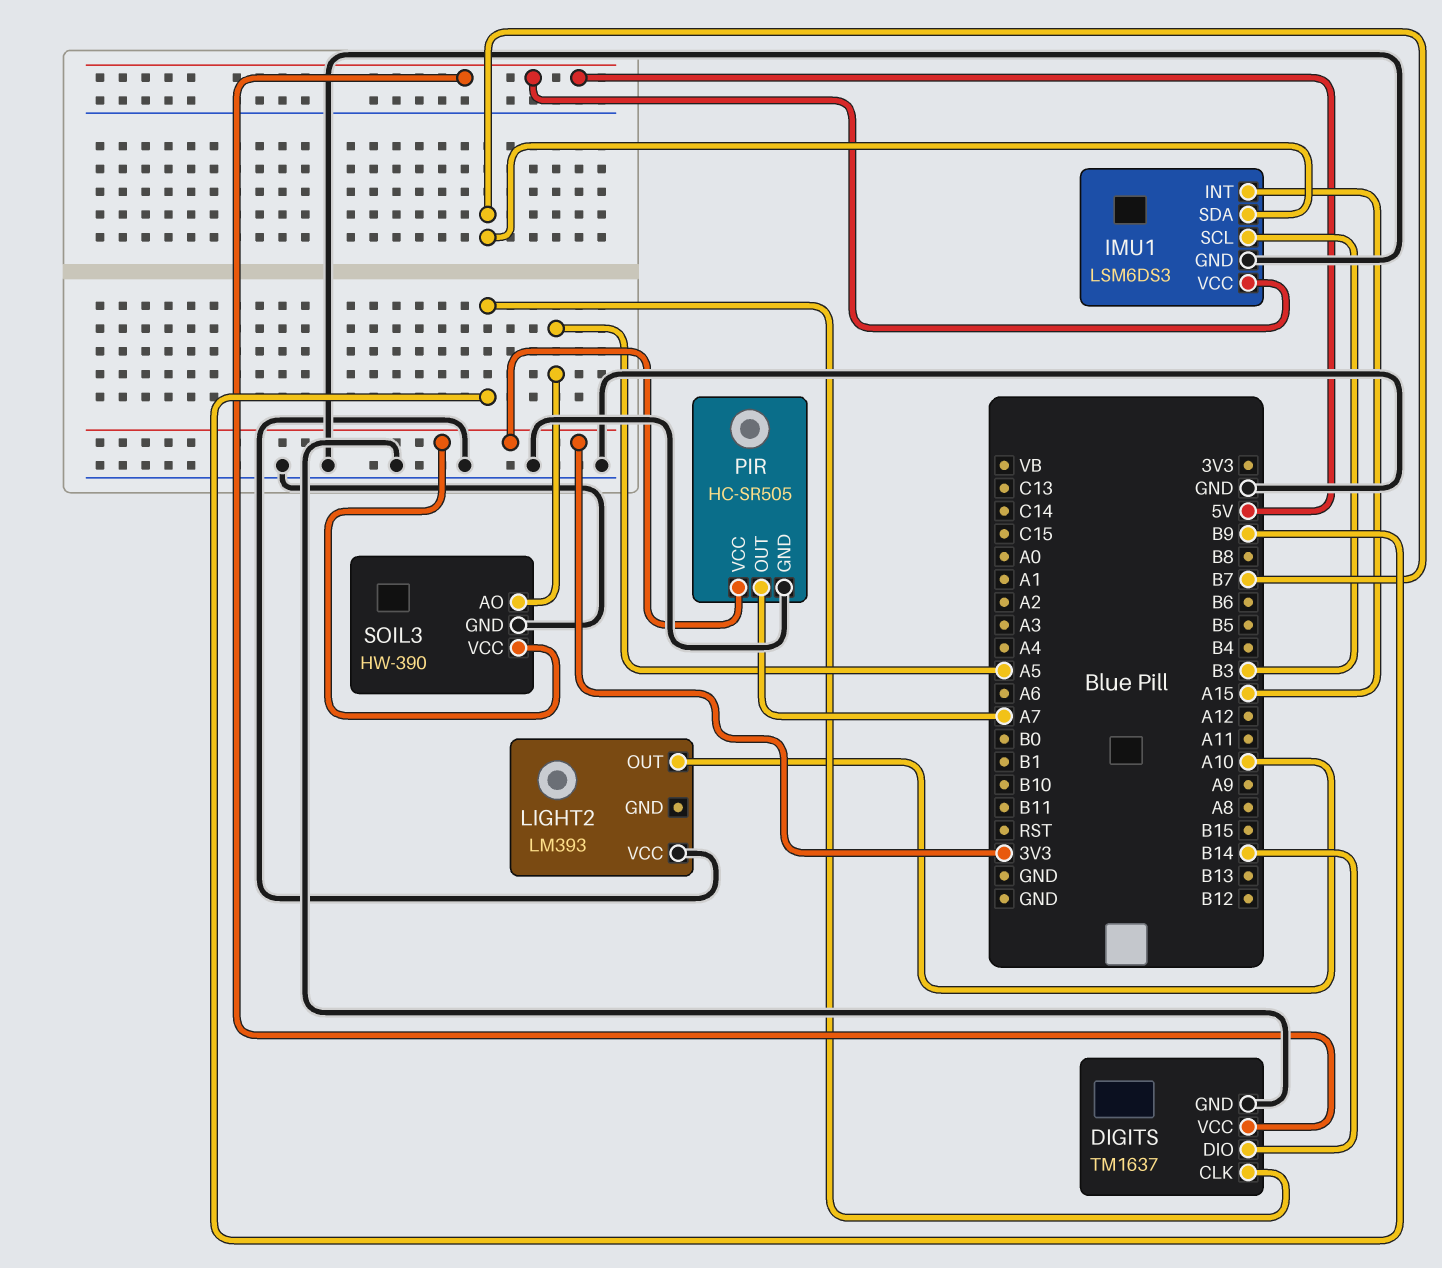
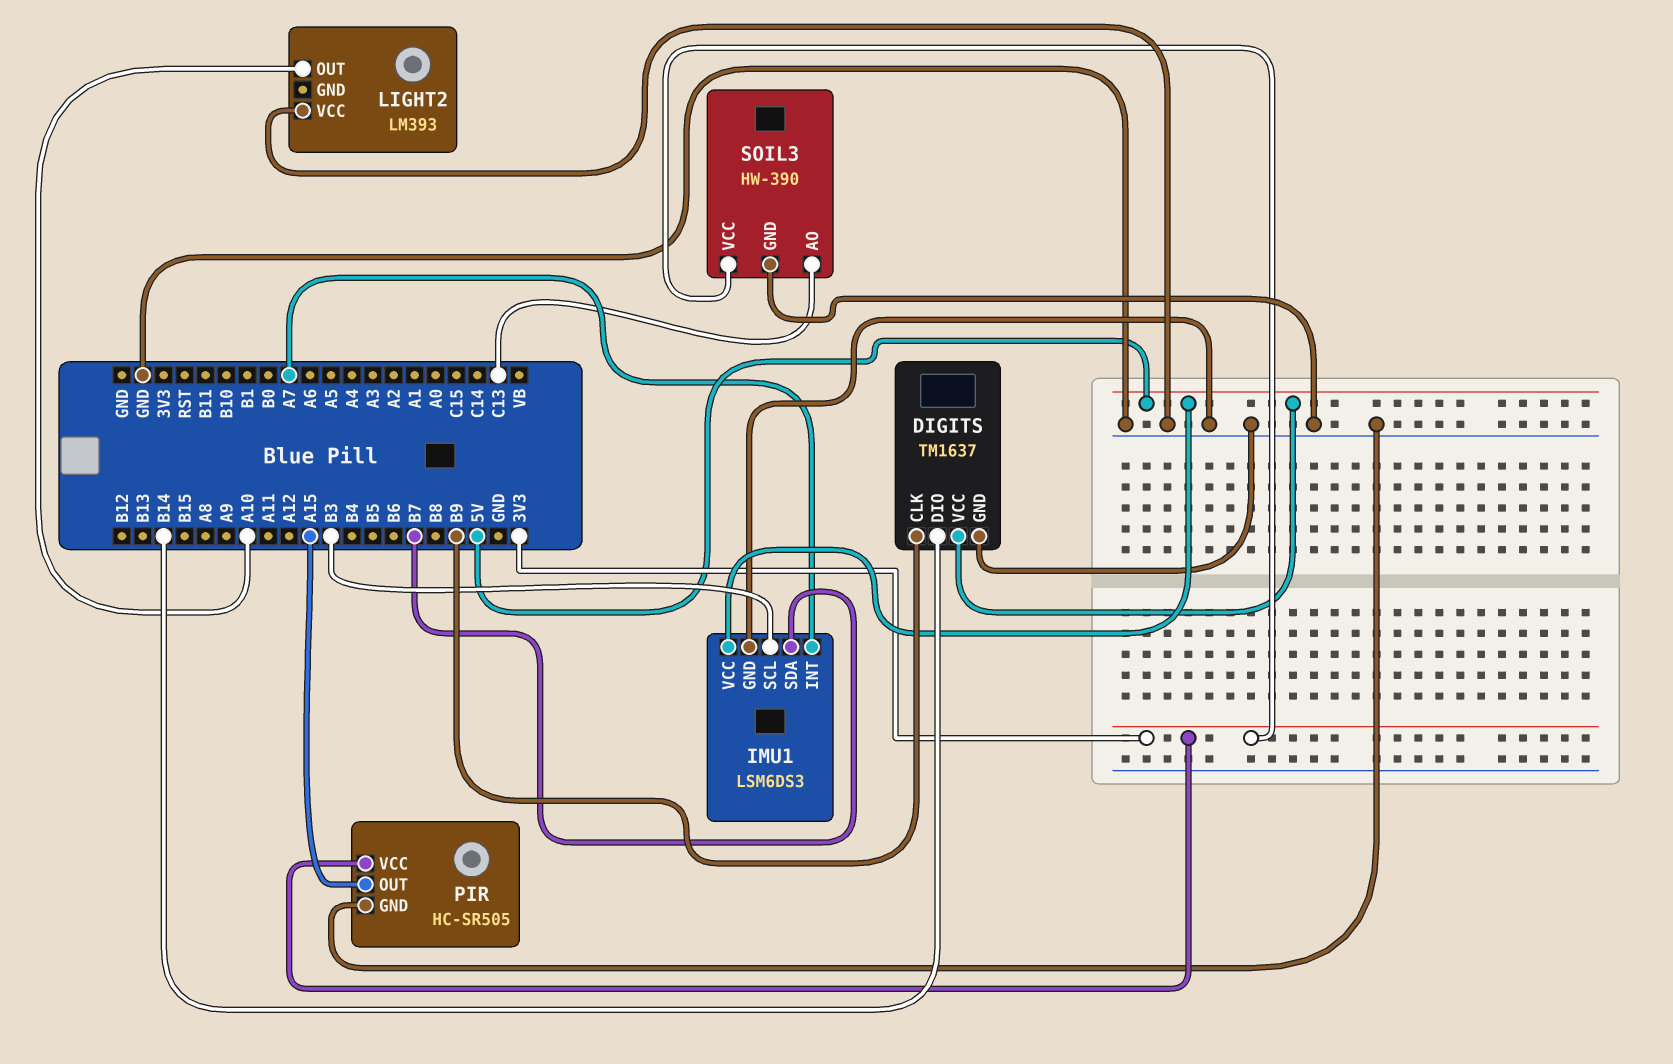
IMU1 pin INT: A15 -> A7
PIR pin OUT: A7 -> A15
SOIL3 pin AO: A5 -> C13

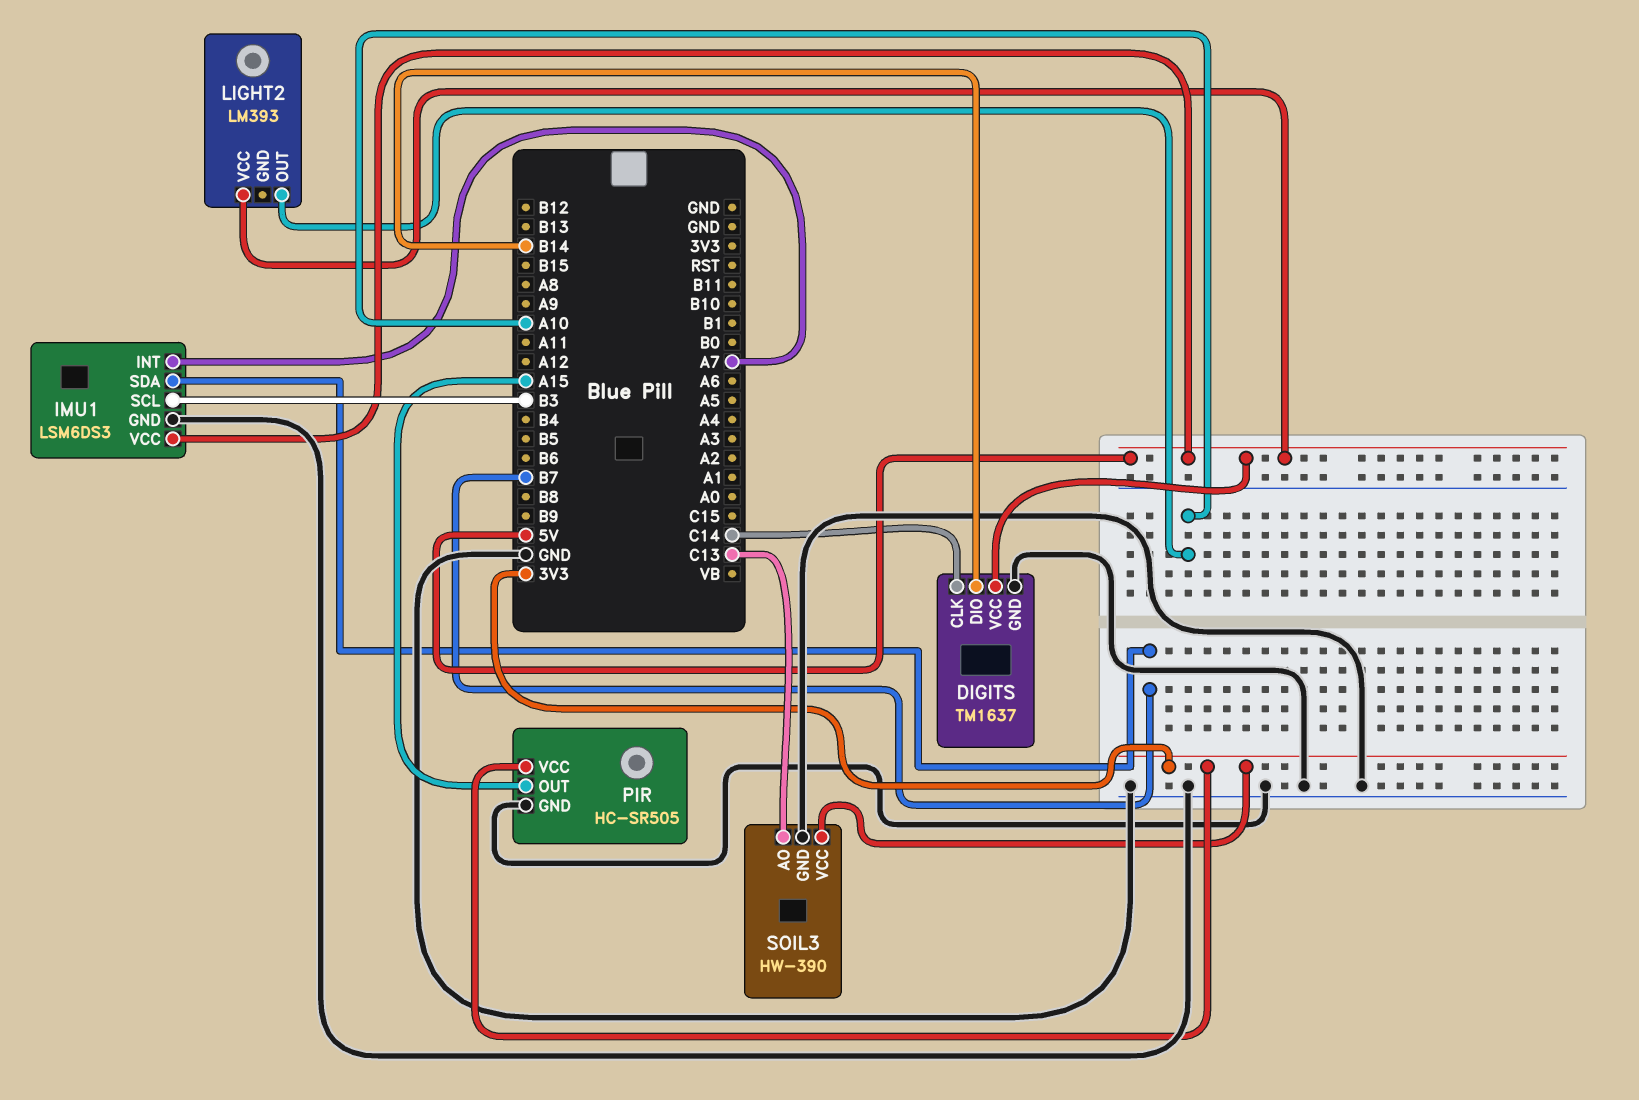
DIGITS pin CLK: B9 -> C14
LIGHT2 pin VCC: GND -> 5V

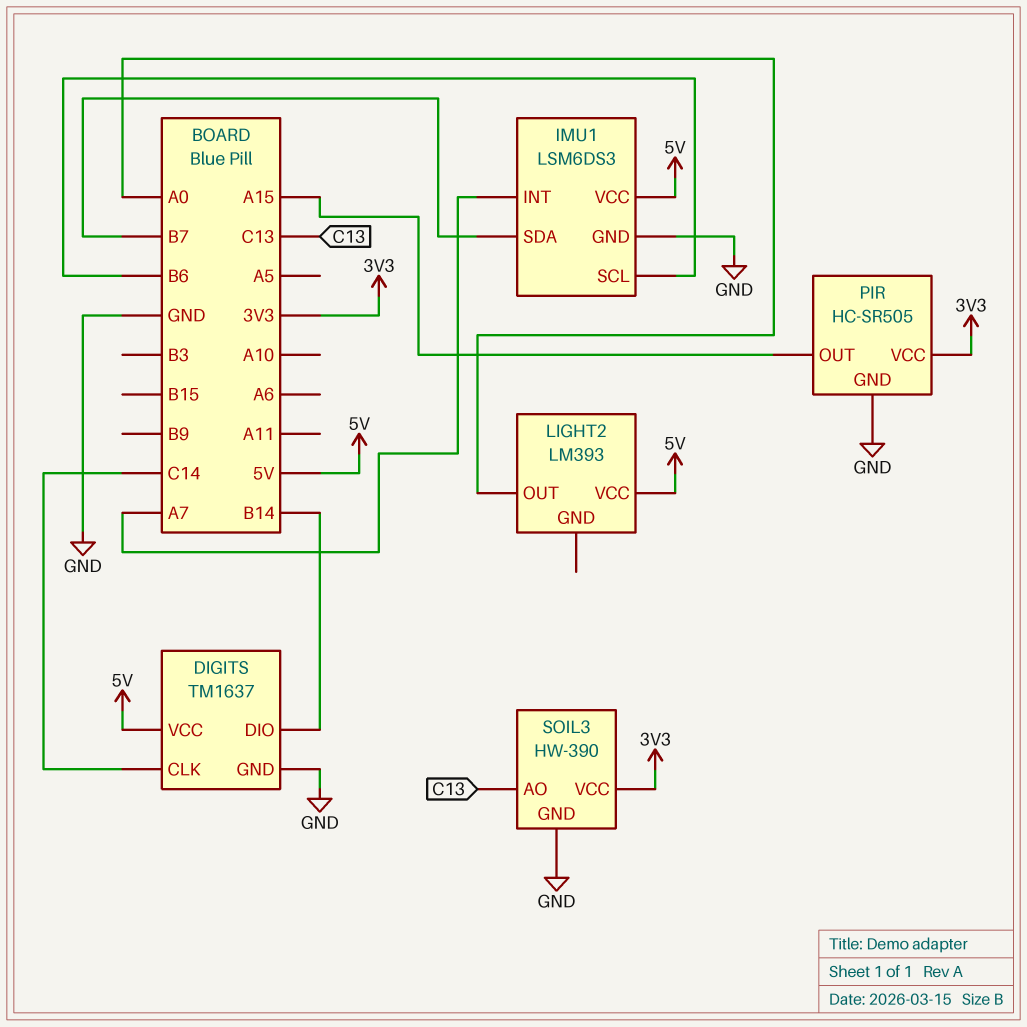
IMU1 pin SCL: B3 -> B6
LIGHT2 pin OUT: A10 -> A0

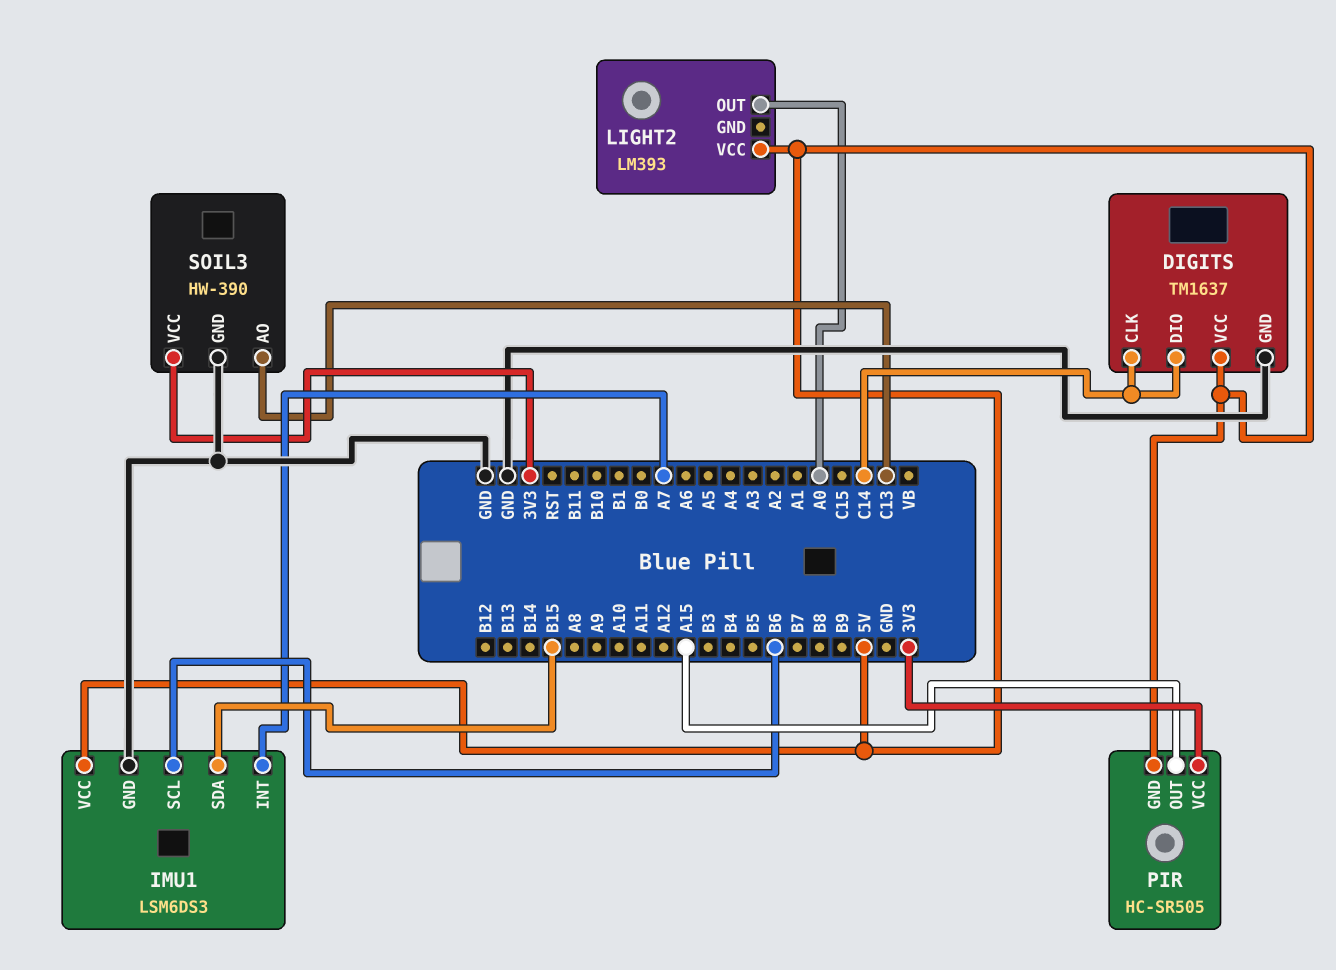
DIGITS pin DIO: B14 -> C14
IMU1 pin SDA: B7 -> B15
PIR pin GND: GND -> 5V

